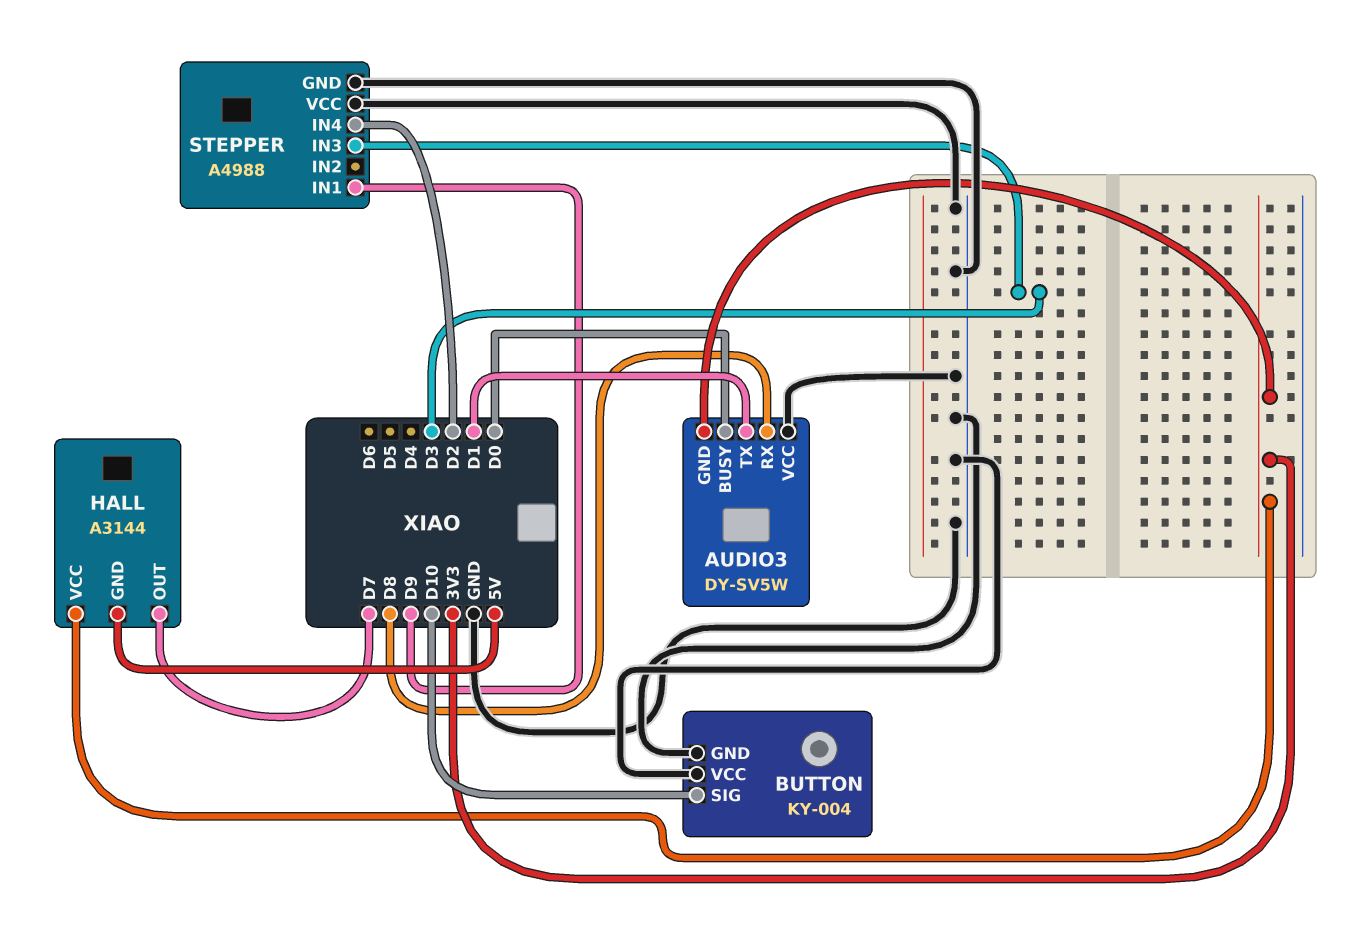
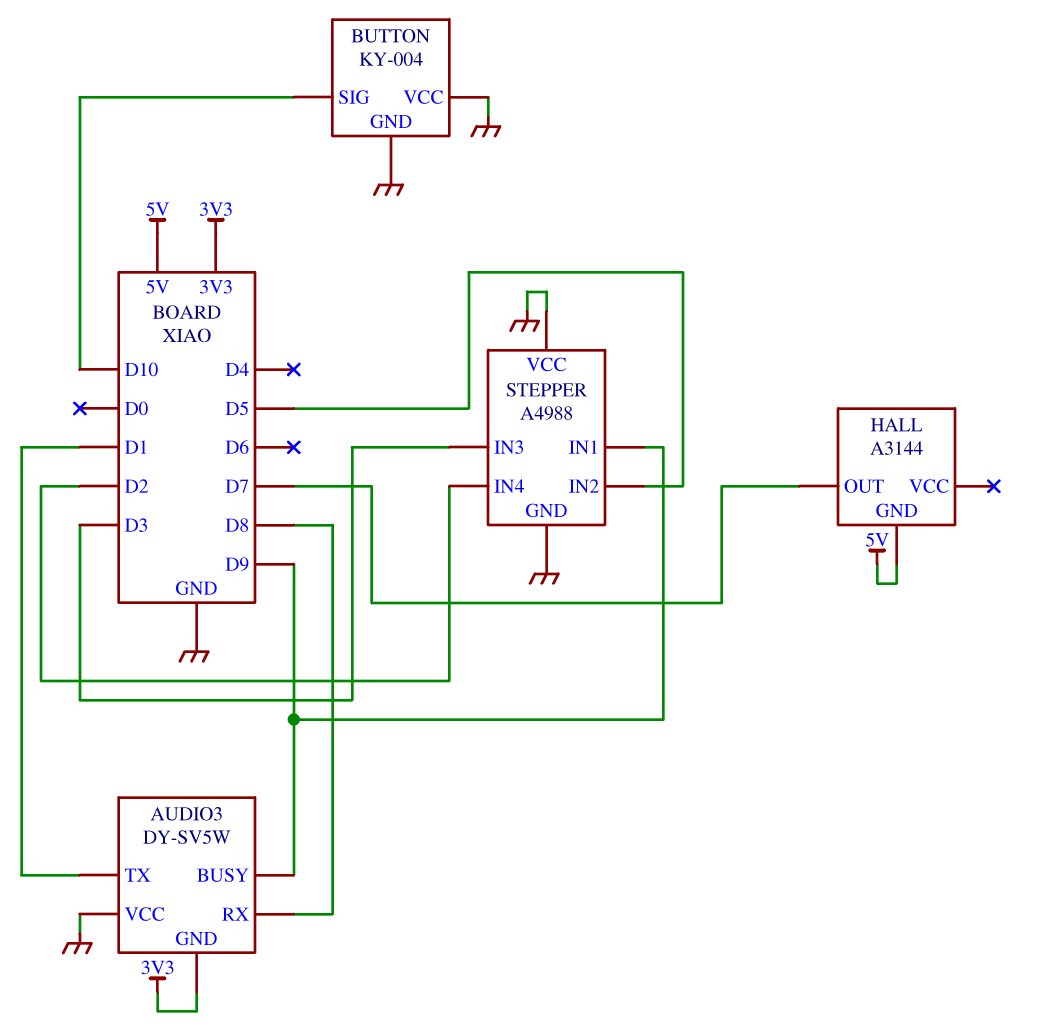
AUDIO3 pin BUSY: D0 -> D9
HALL pin VCC: 3V3 -> none
STEPPER pin IN2: none -> D5

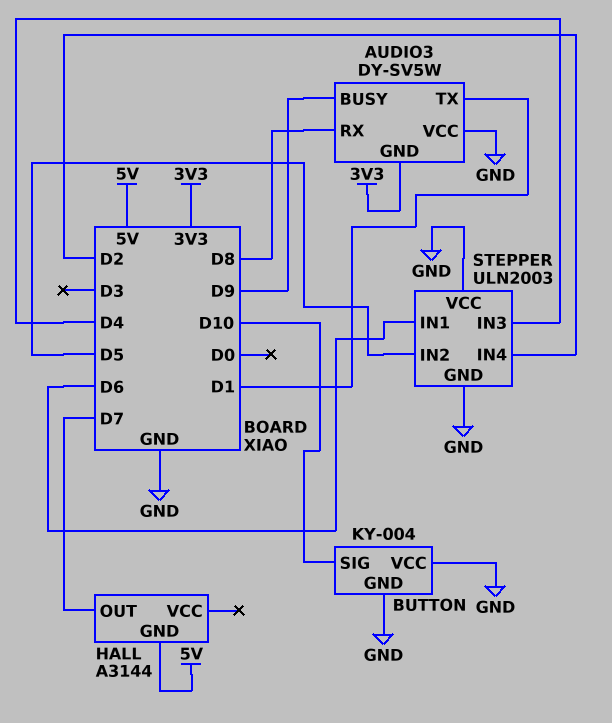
STEPPER: A4988 -> ULN2003
STEPPER pin IN1: D9 -> D6
STEPPER pin IN3: D3 -> D4

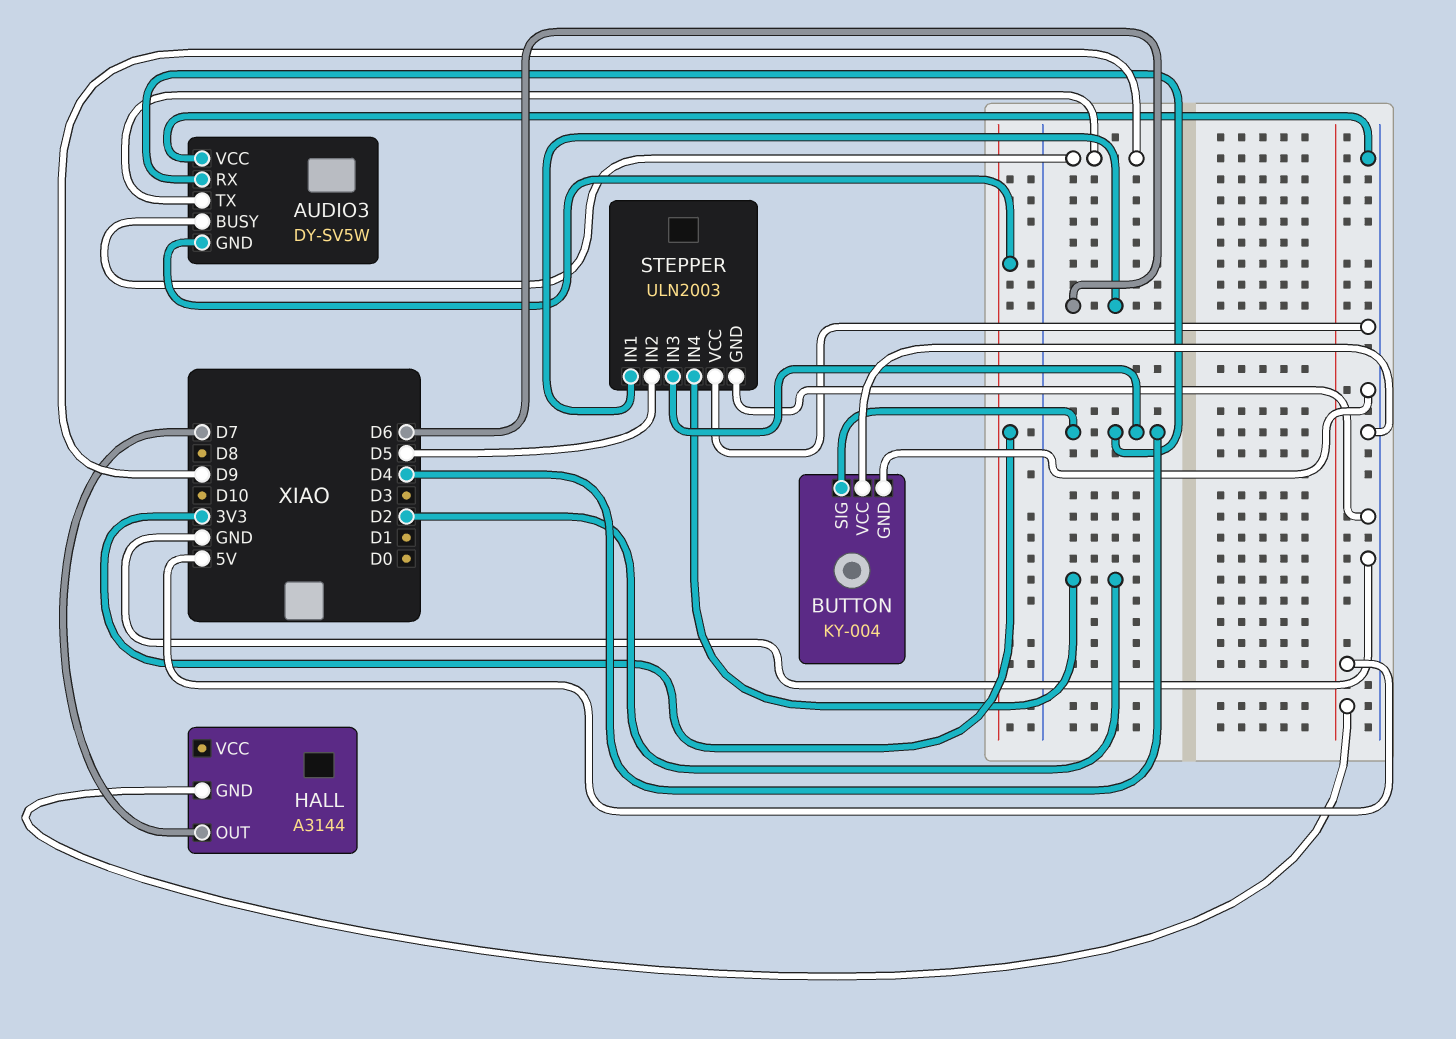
AUDIO3 pin RX: D8 -> D4
AUDIO3 pin TX: D1 -> D9
BUTTON pin SIG: D10 -> D4

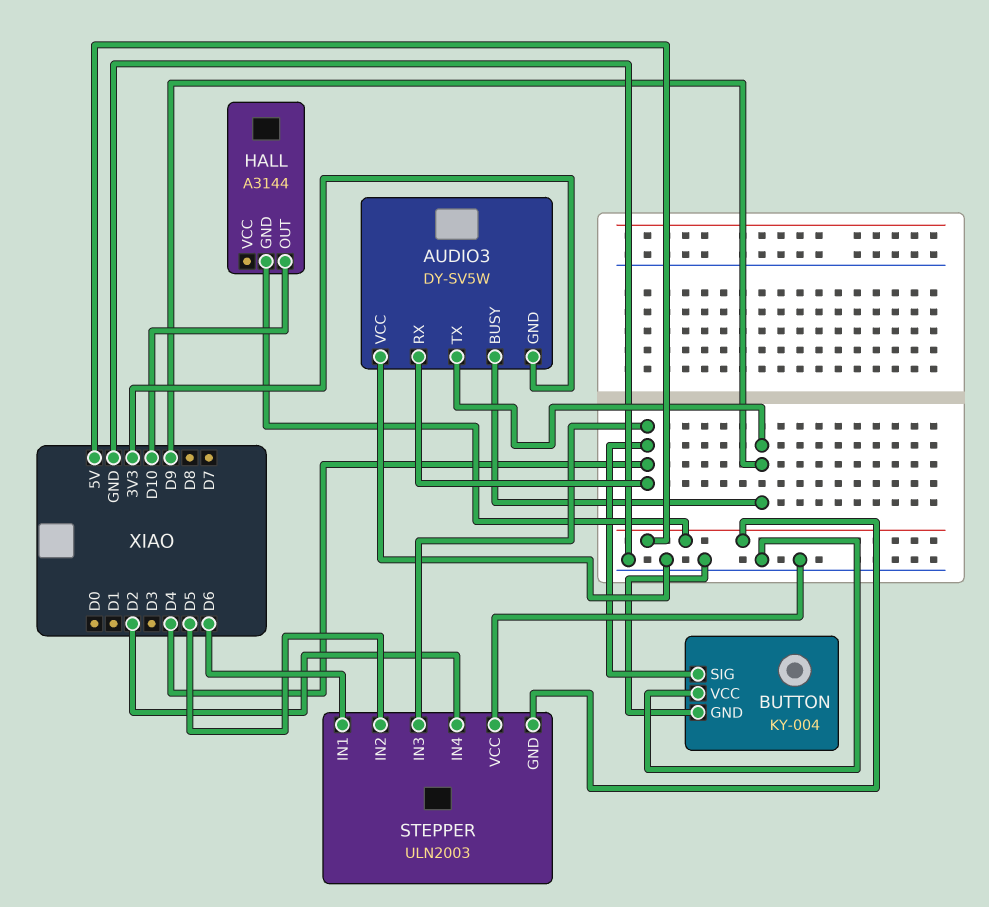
HALL pin OUT: D7 -> D10
STEPPER pin GND: GND -> 5V

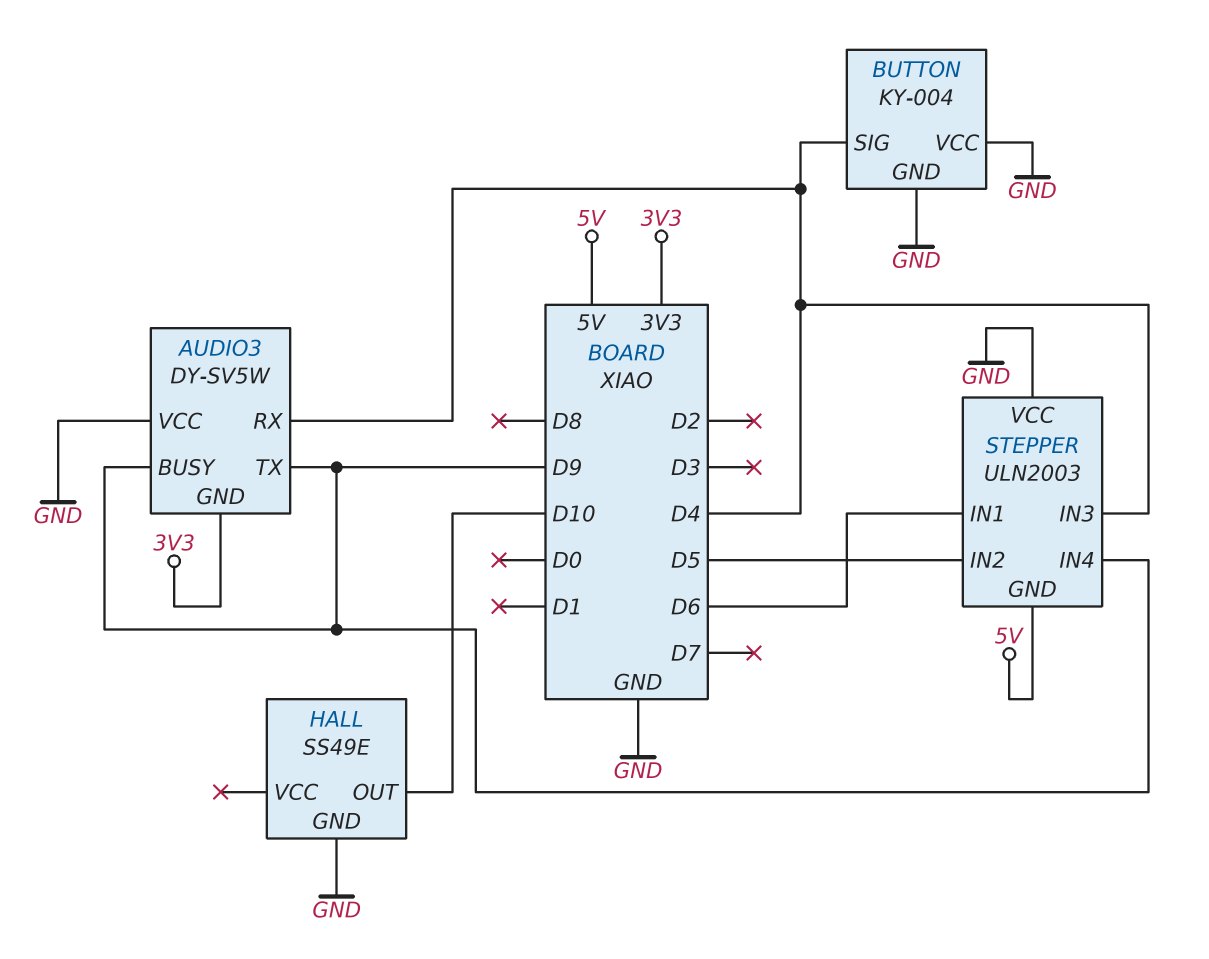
HALL: A3144 -> SS49E
HALL pin GND: 5V -> GND
STEPPER pin IN4: D2 -> D9

